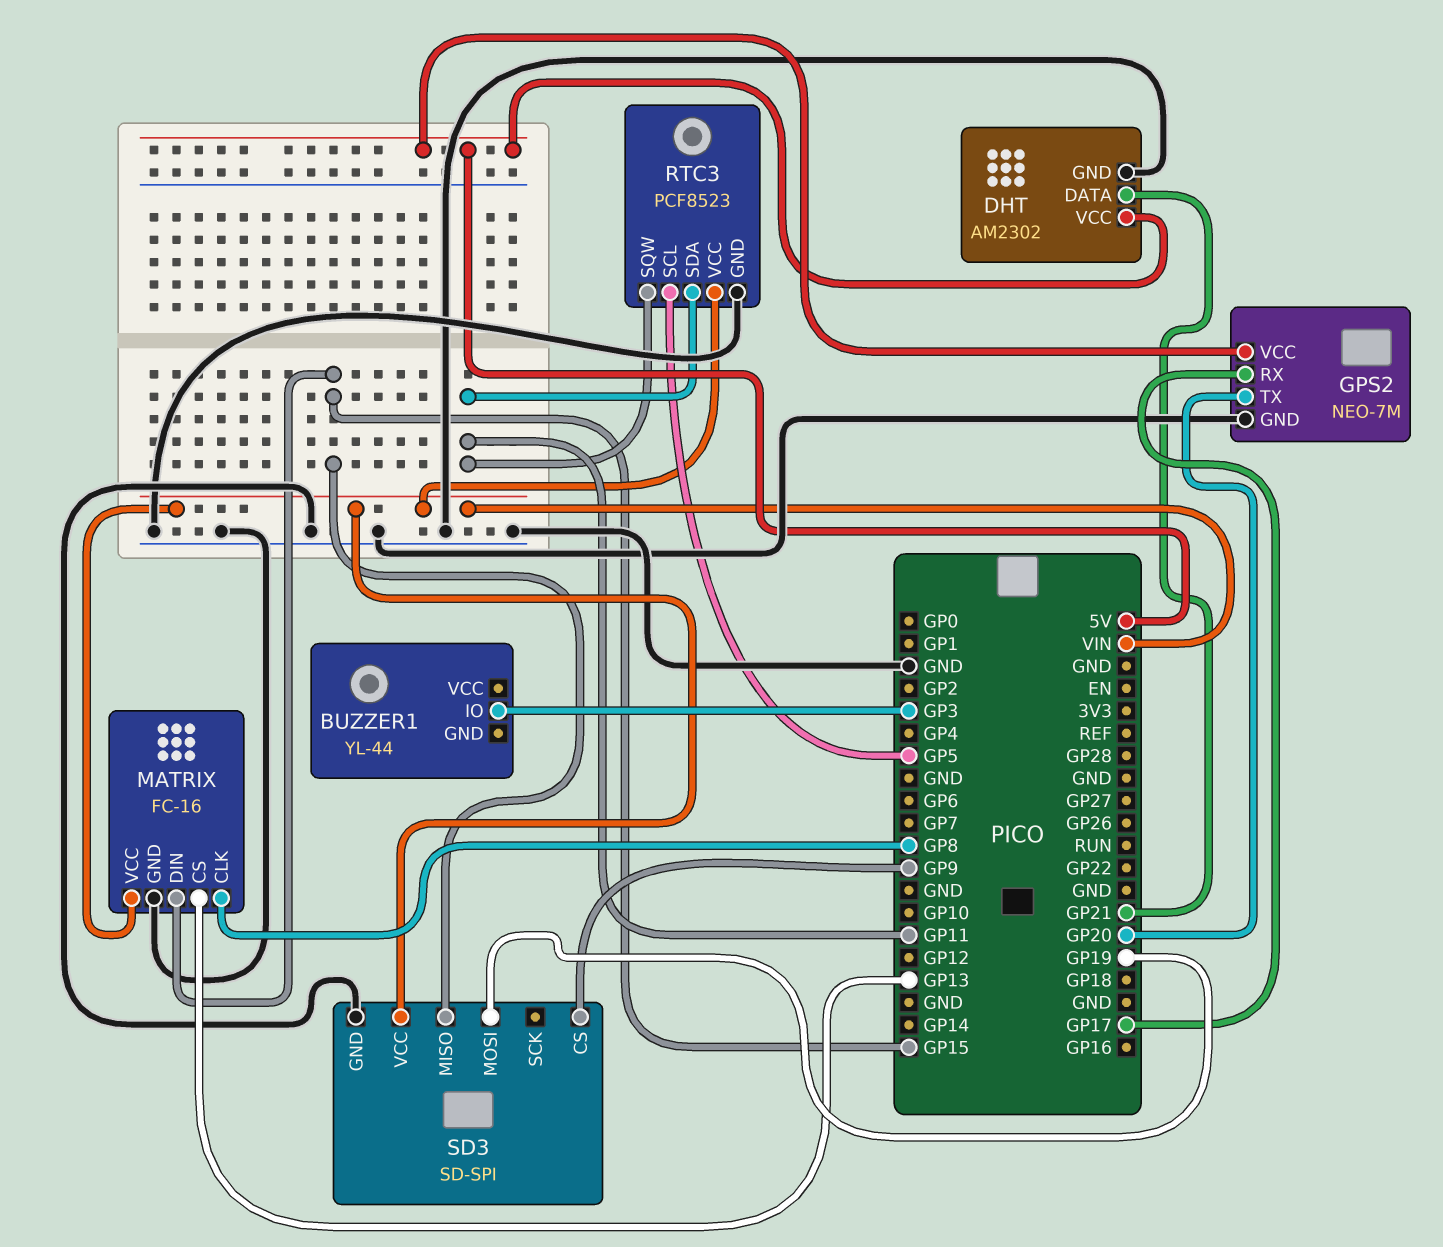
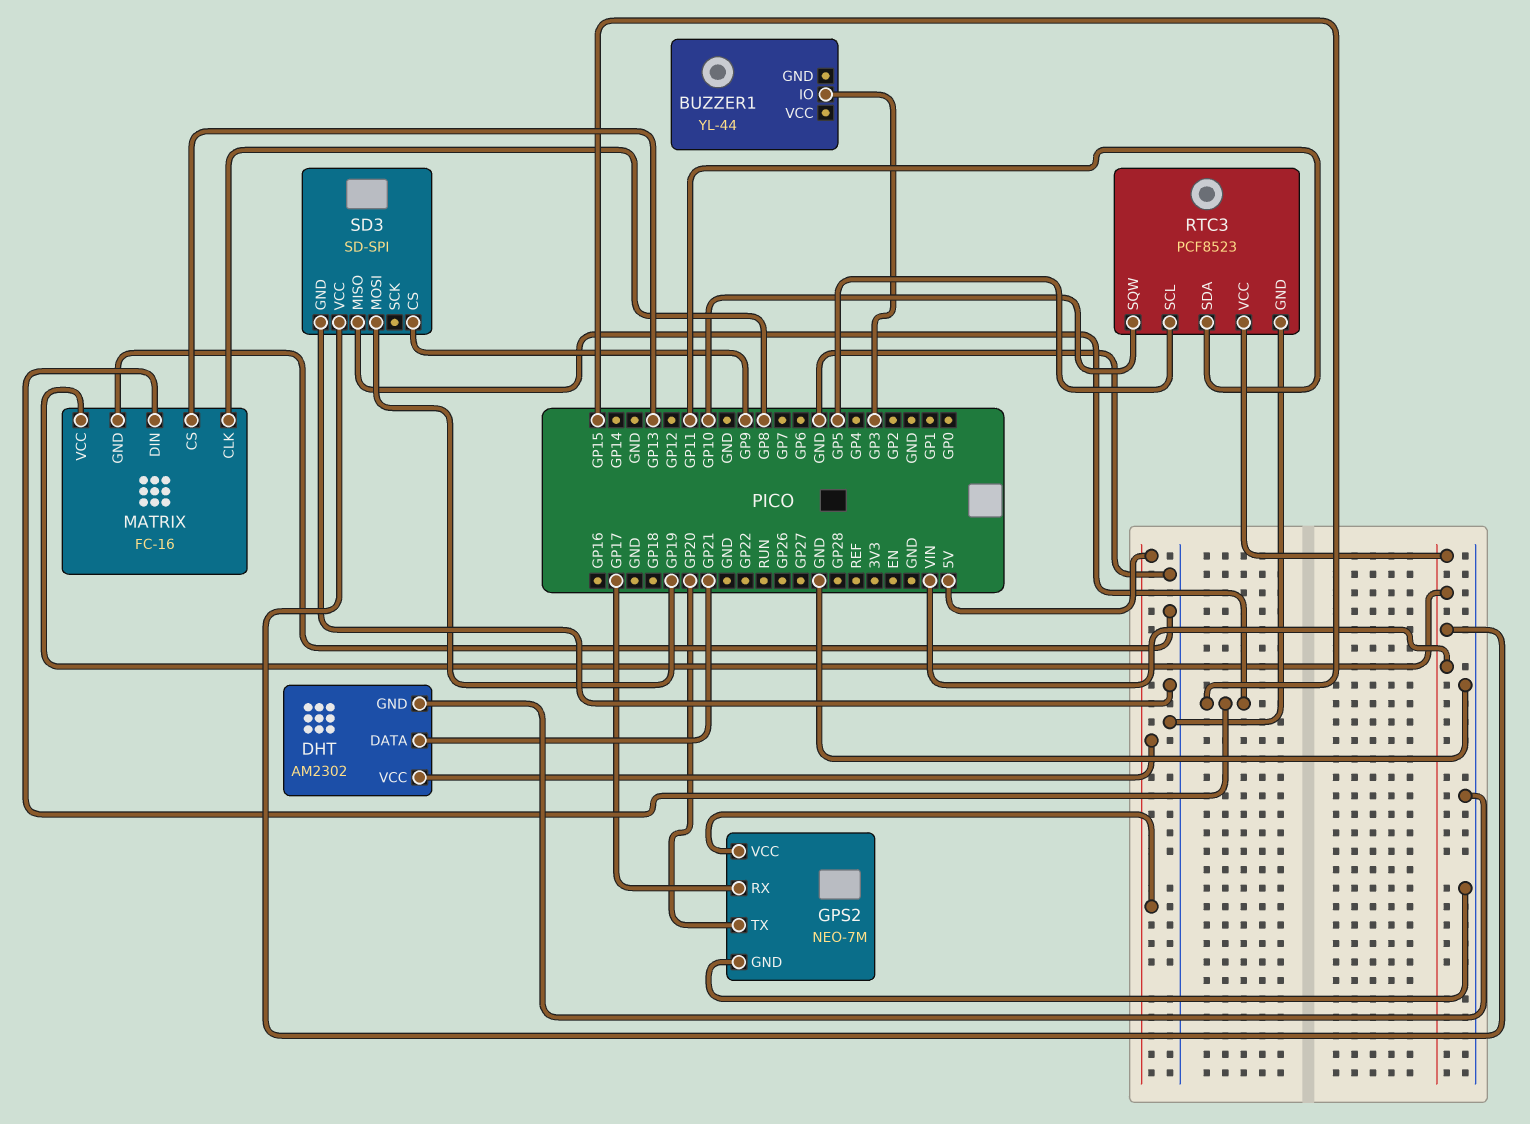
RTC3 pin SQW: GP11 -> GP10

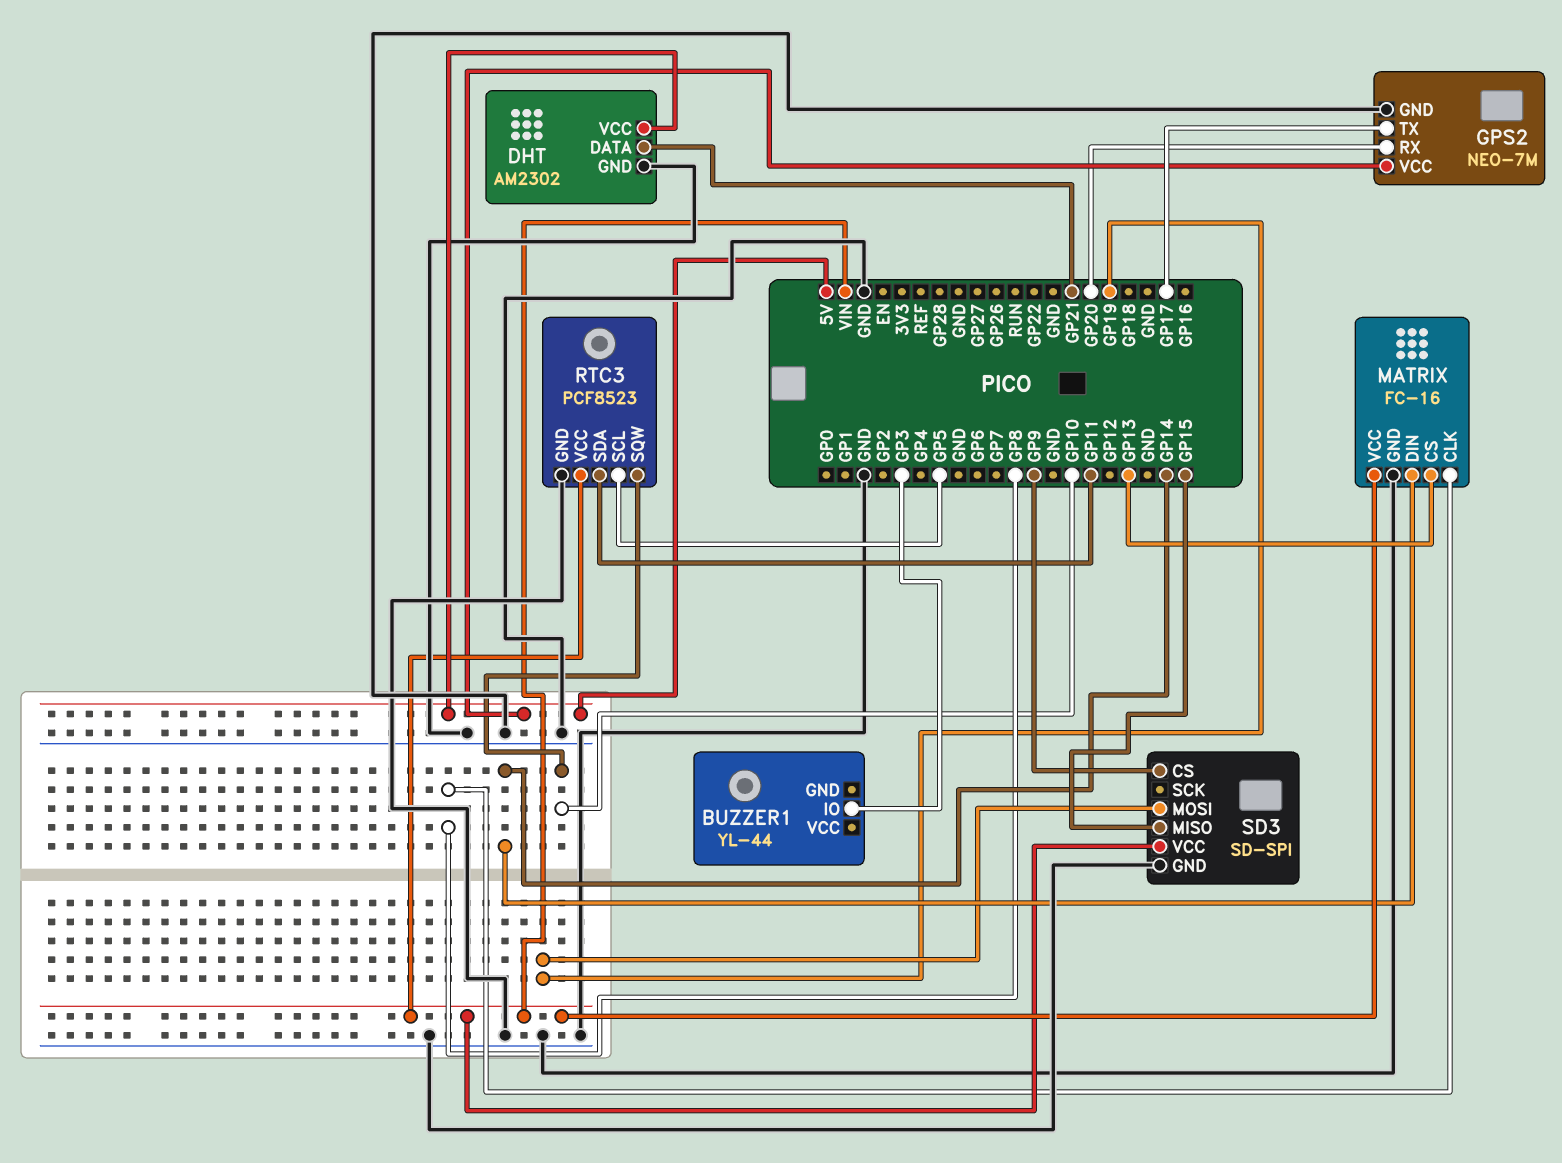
GPS2 pin RX: GP17 -> GP20
GPS2 pin TX: GP20 -> GP17
MATRIX pin DIN: GP15 -> GP14

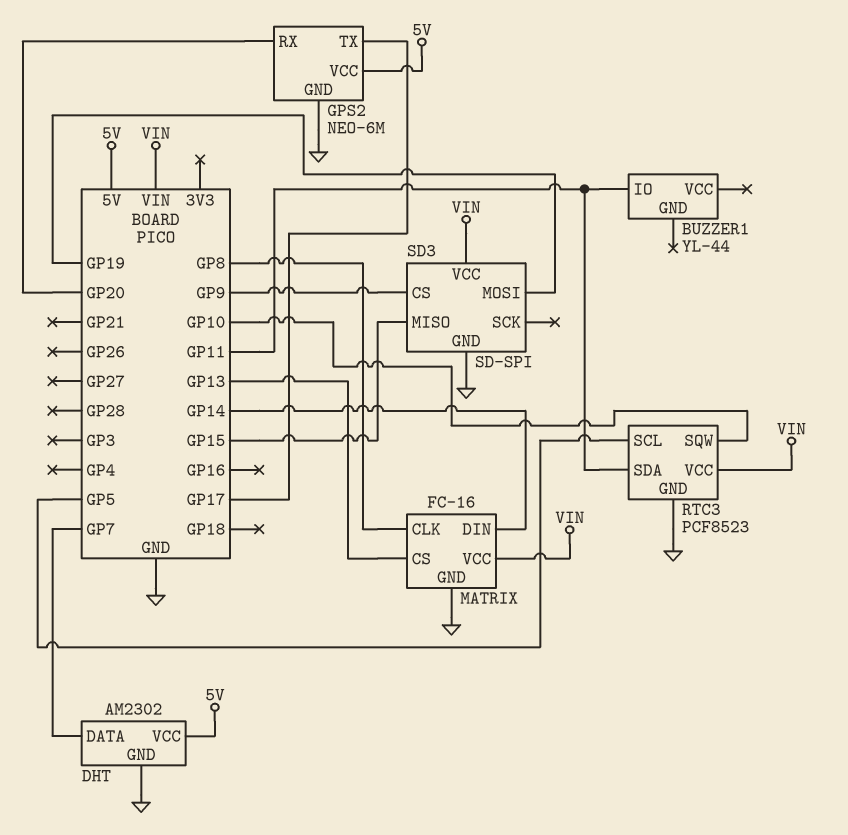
BUZZER1 pin IO: GP3 -> GP11
DHT pin DATA: GP21 -> GP7
GPS2: NEO-7M -> NEO-6M

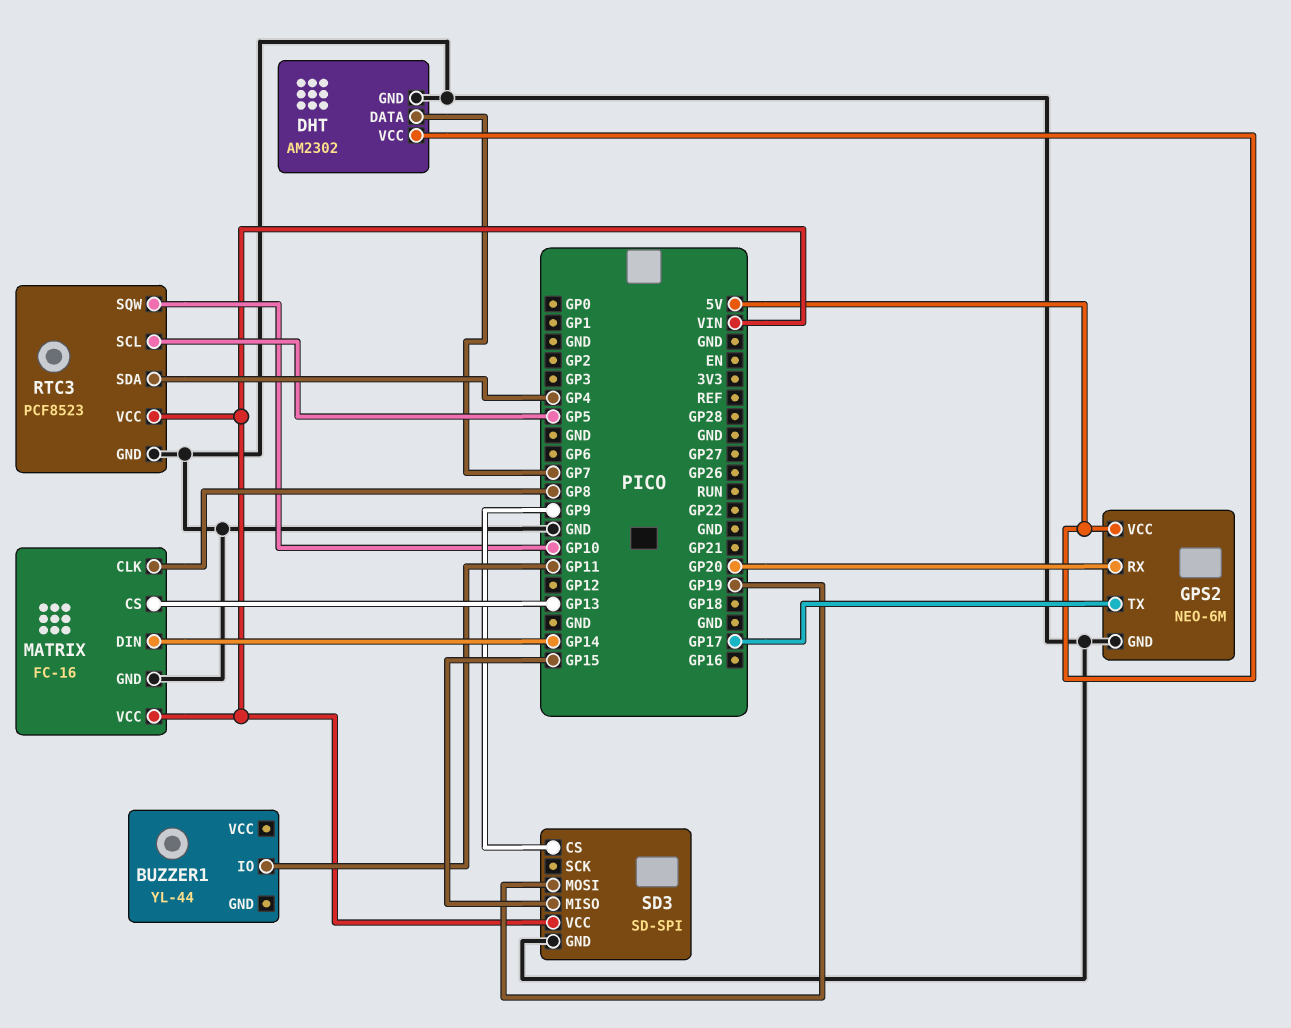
RTC3 pin SDA: GP11 -> GP4

